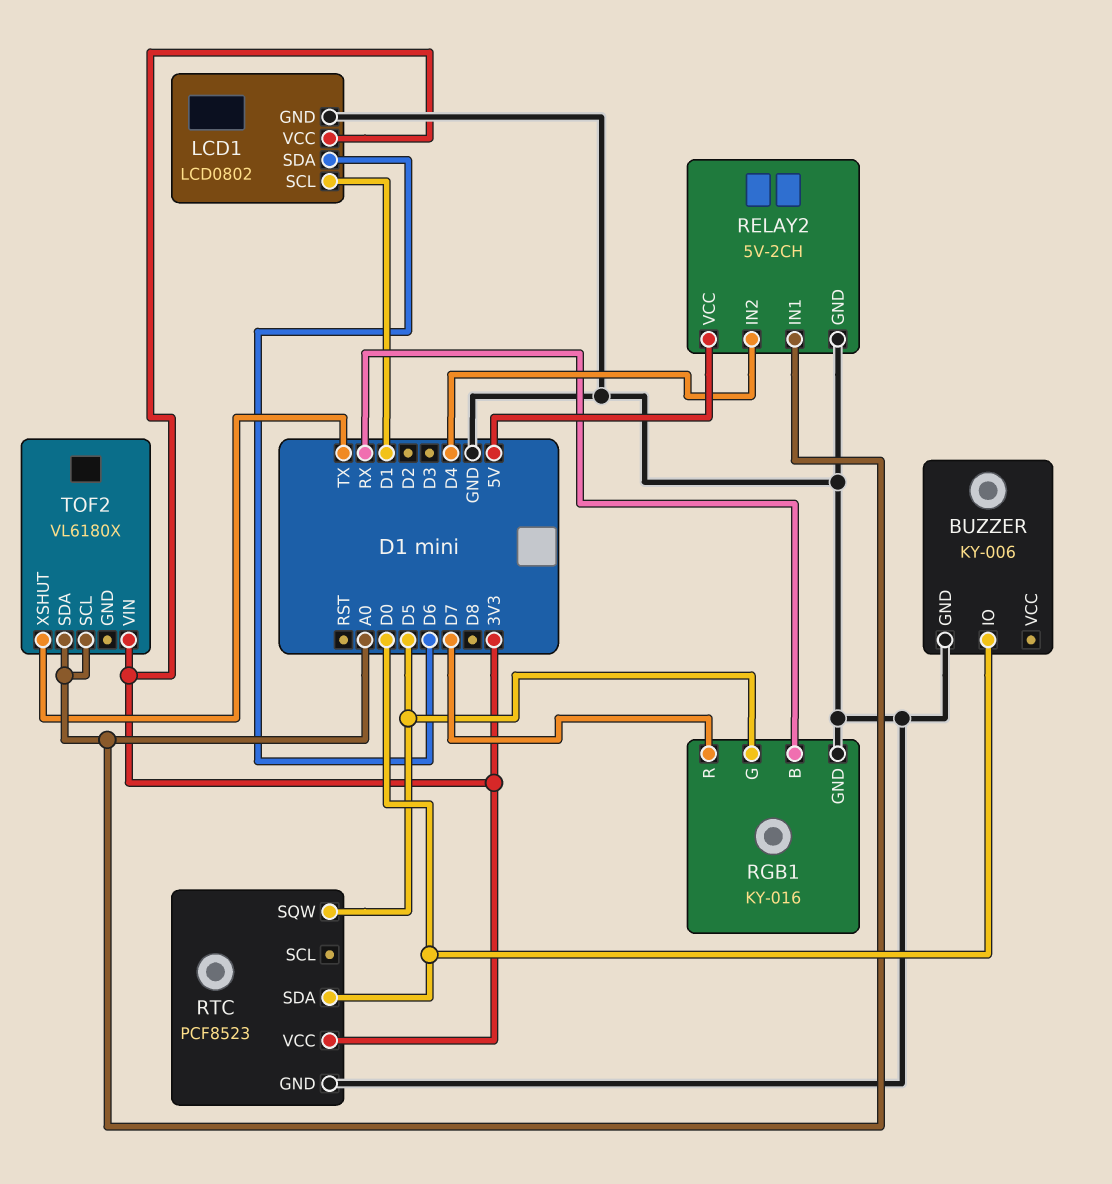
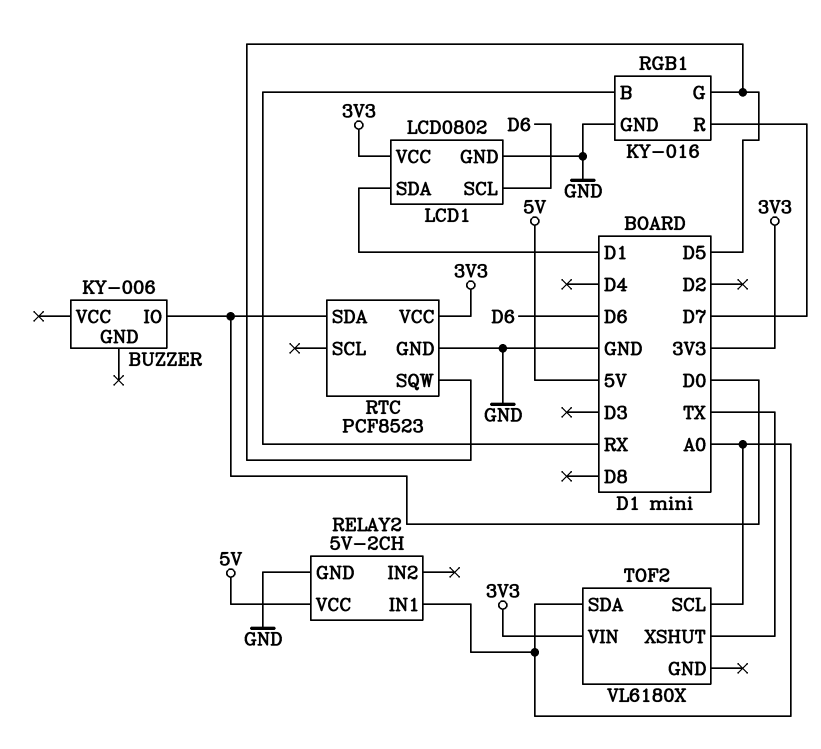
BUZZER pin GND: GND -> none
LCD1 pin SCL: D1 -> D6
LCD1 pin SDA: D6 -> D1
RELAY2 pin IN2: D4 -> none

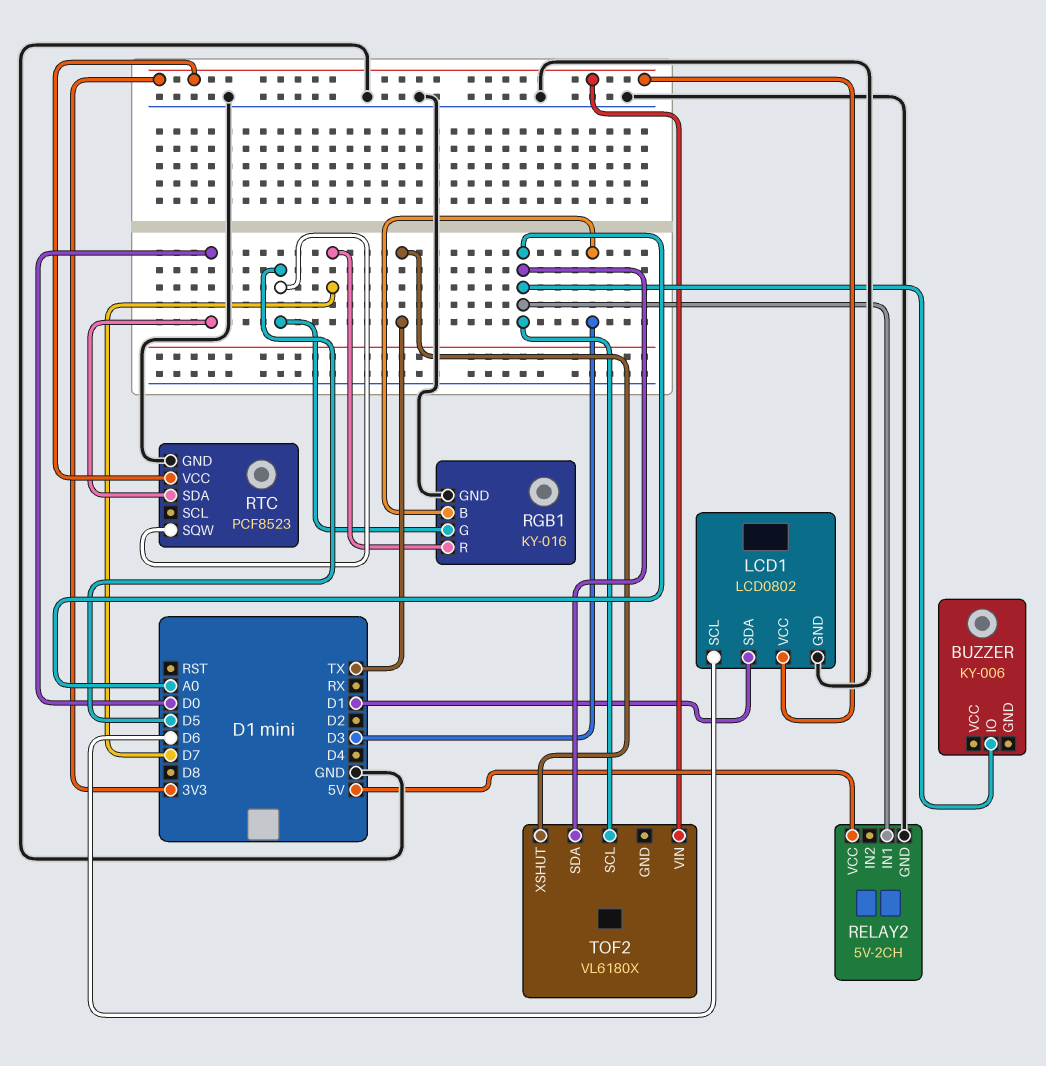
BUZZER pin IO: D0 -> A0
RGB1 pin B: RX -> D3

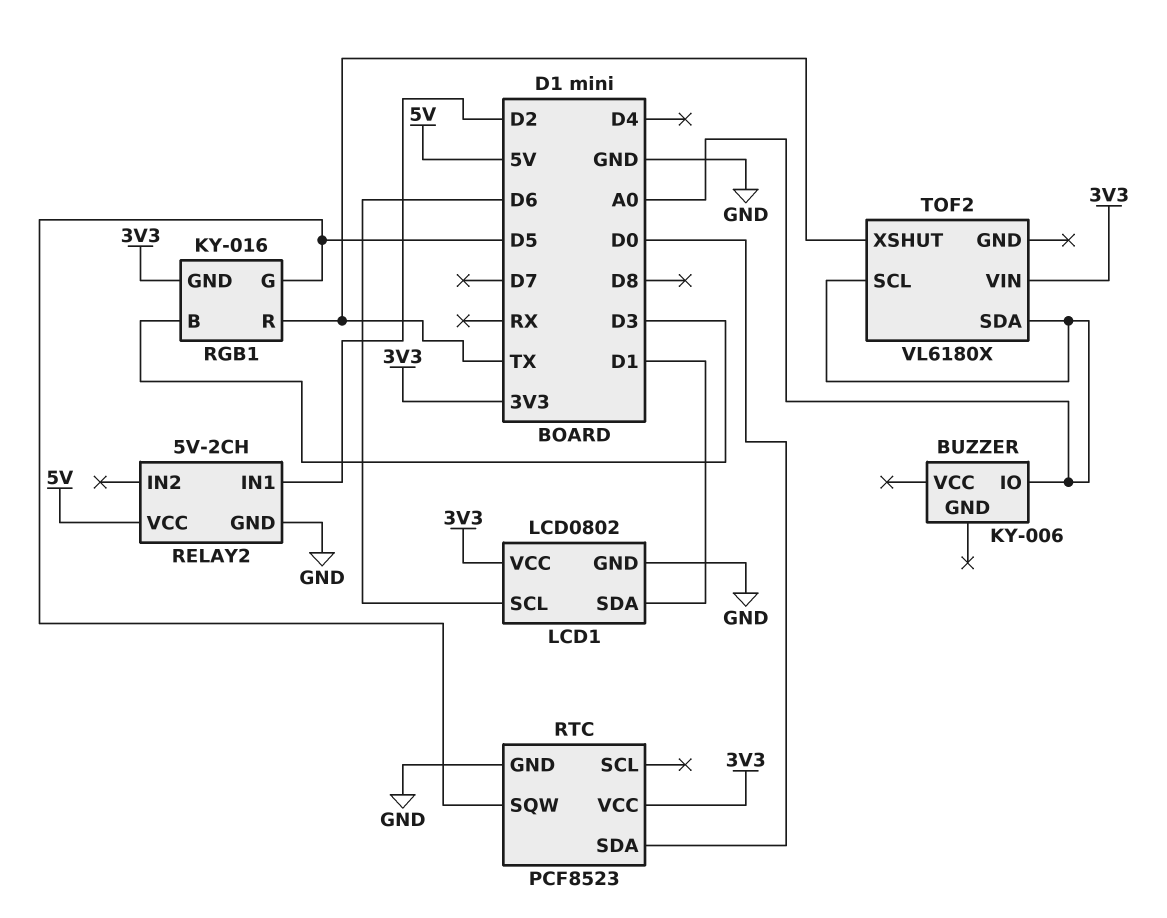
RELAY2 pin IN1: A0 -> D2
RGB1 pin GND: GND -> 3V3
RGB1 pin R: D7 -> TX

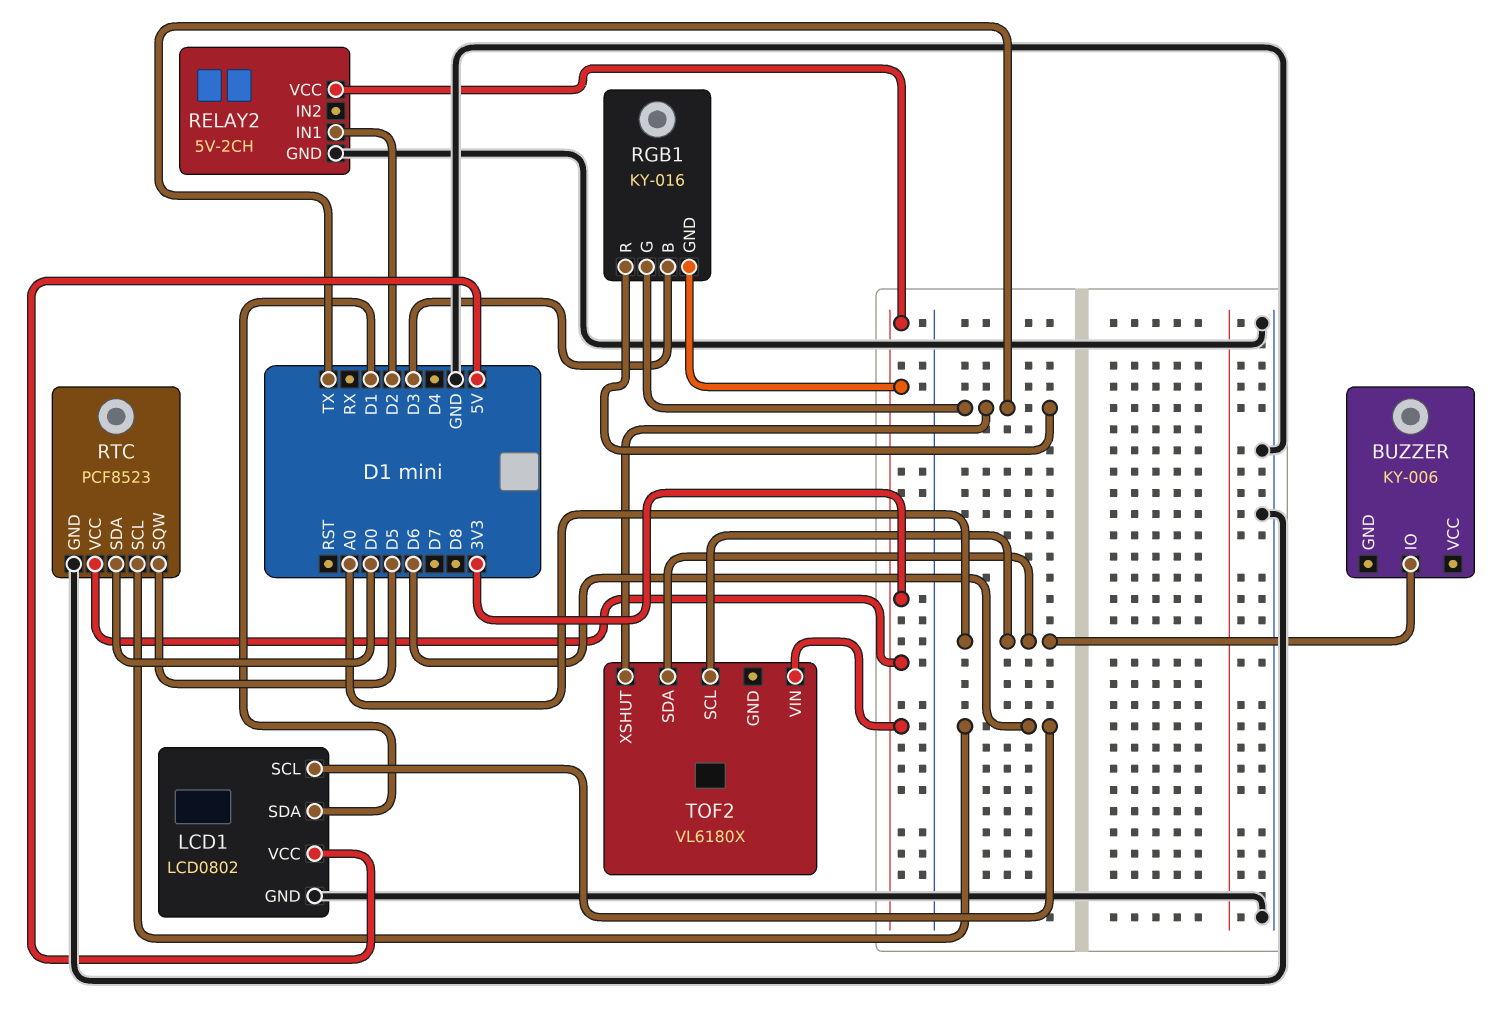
LCD1 pin VCC: 3V3 -> 5V
RELAY2 pin VCC: 5V -> 3V3
RGB1 pin G: D5 -> TX
RTC pin SCL: none -> D6

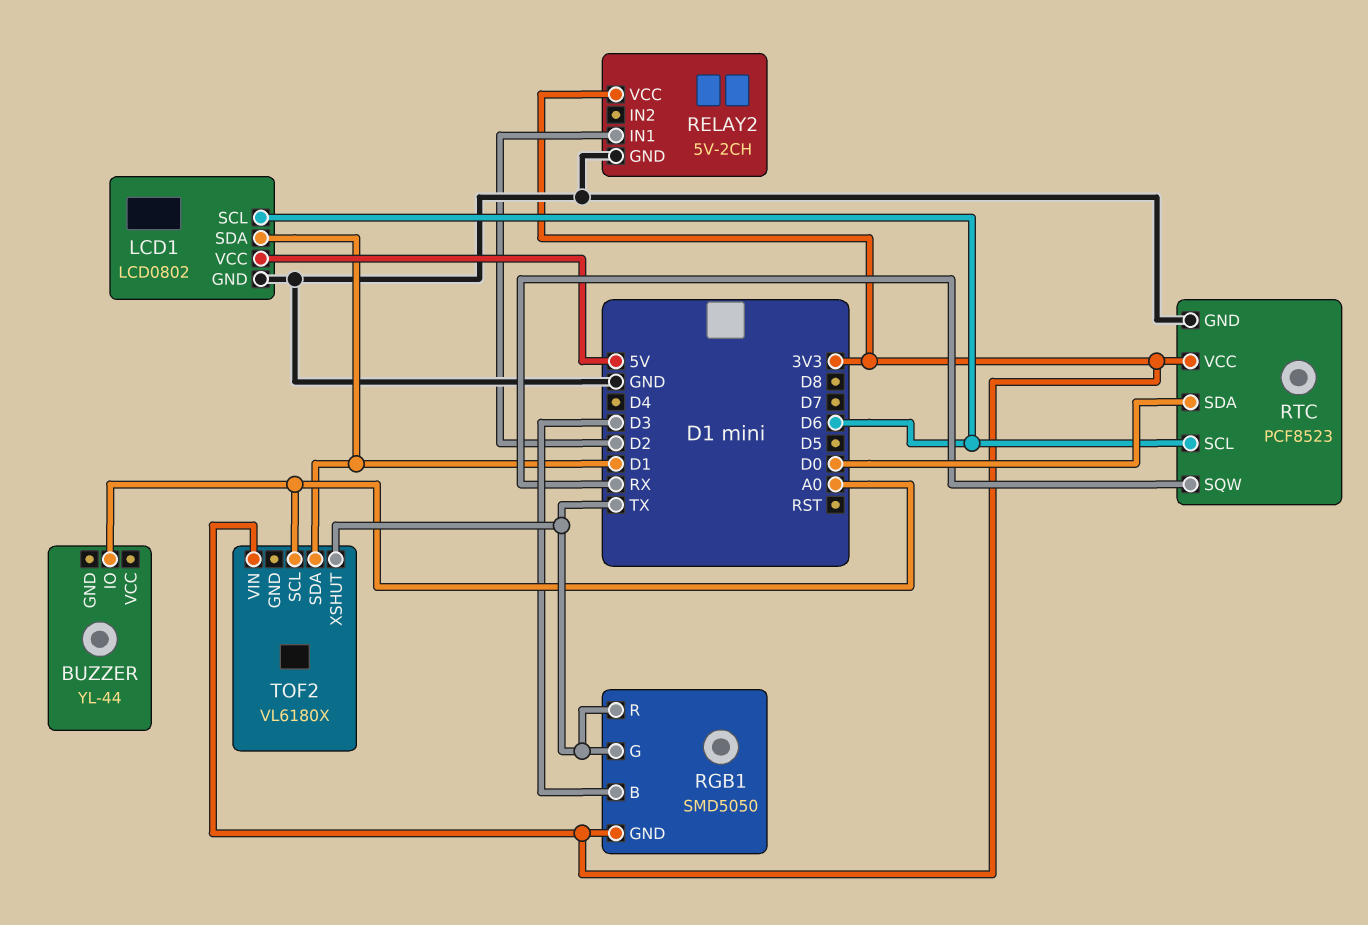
BUZZER: KY-006 -> YL-44
RGB1: KY-016 -> SMD5050
RTC pin SQW: D5 -> RX
TOF2 pin SDA: A0 -> D1

